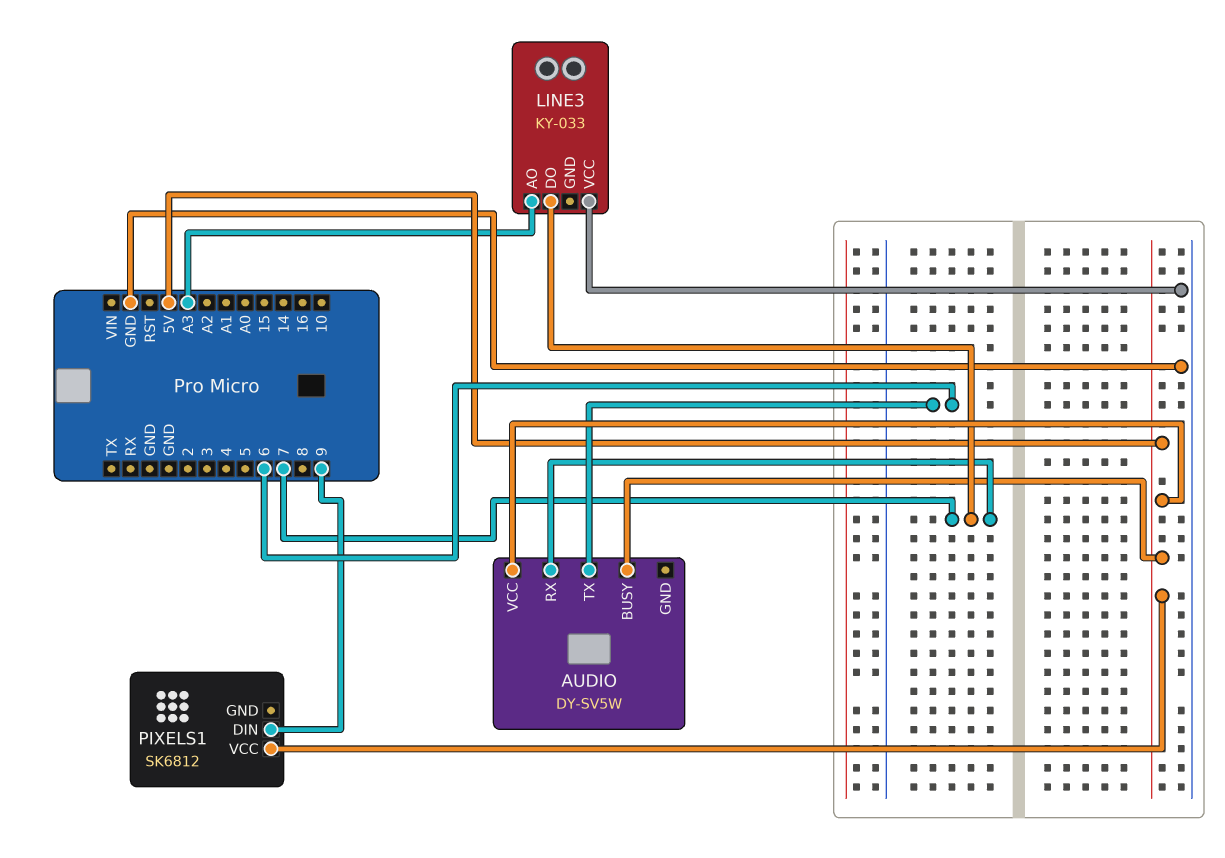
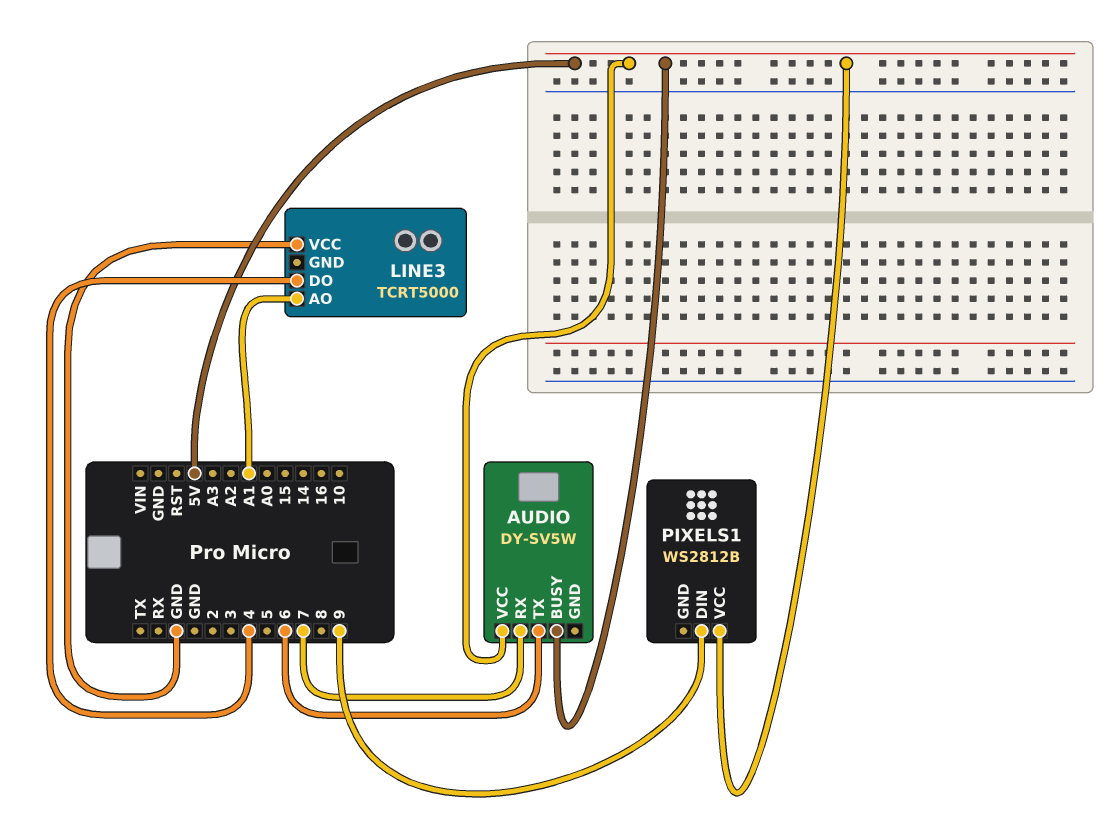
LINE3: KY-033 -> TCRT5000
LINE3 pin AO: A3 -> A1
LINE3 pin DO: 7 -> 4
PIXELS1: SK6812 -> WS2812B

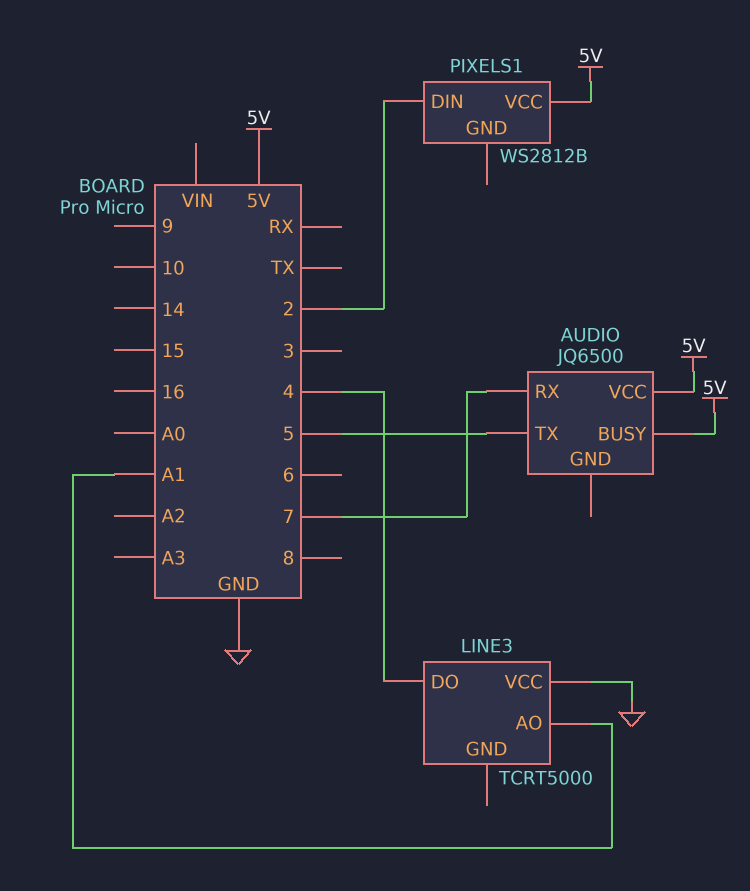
AUDIO: DY-SV5W -> JQ6500
AUDIO pin TX: 6 -> 5
PIXELS1 pin DIN: 9 -> 2

